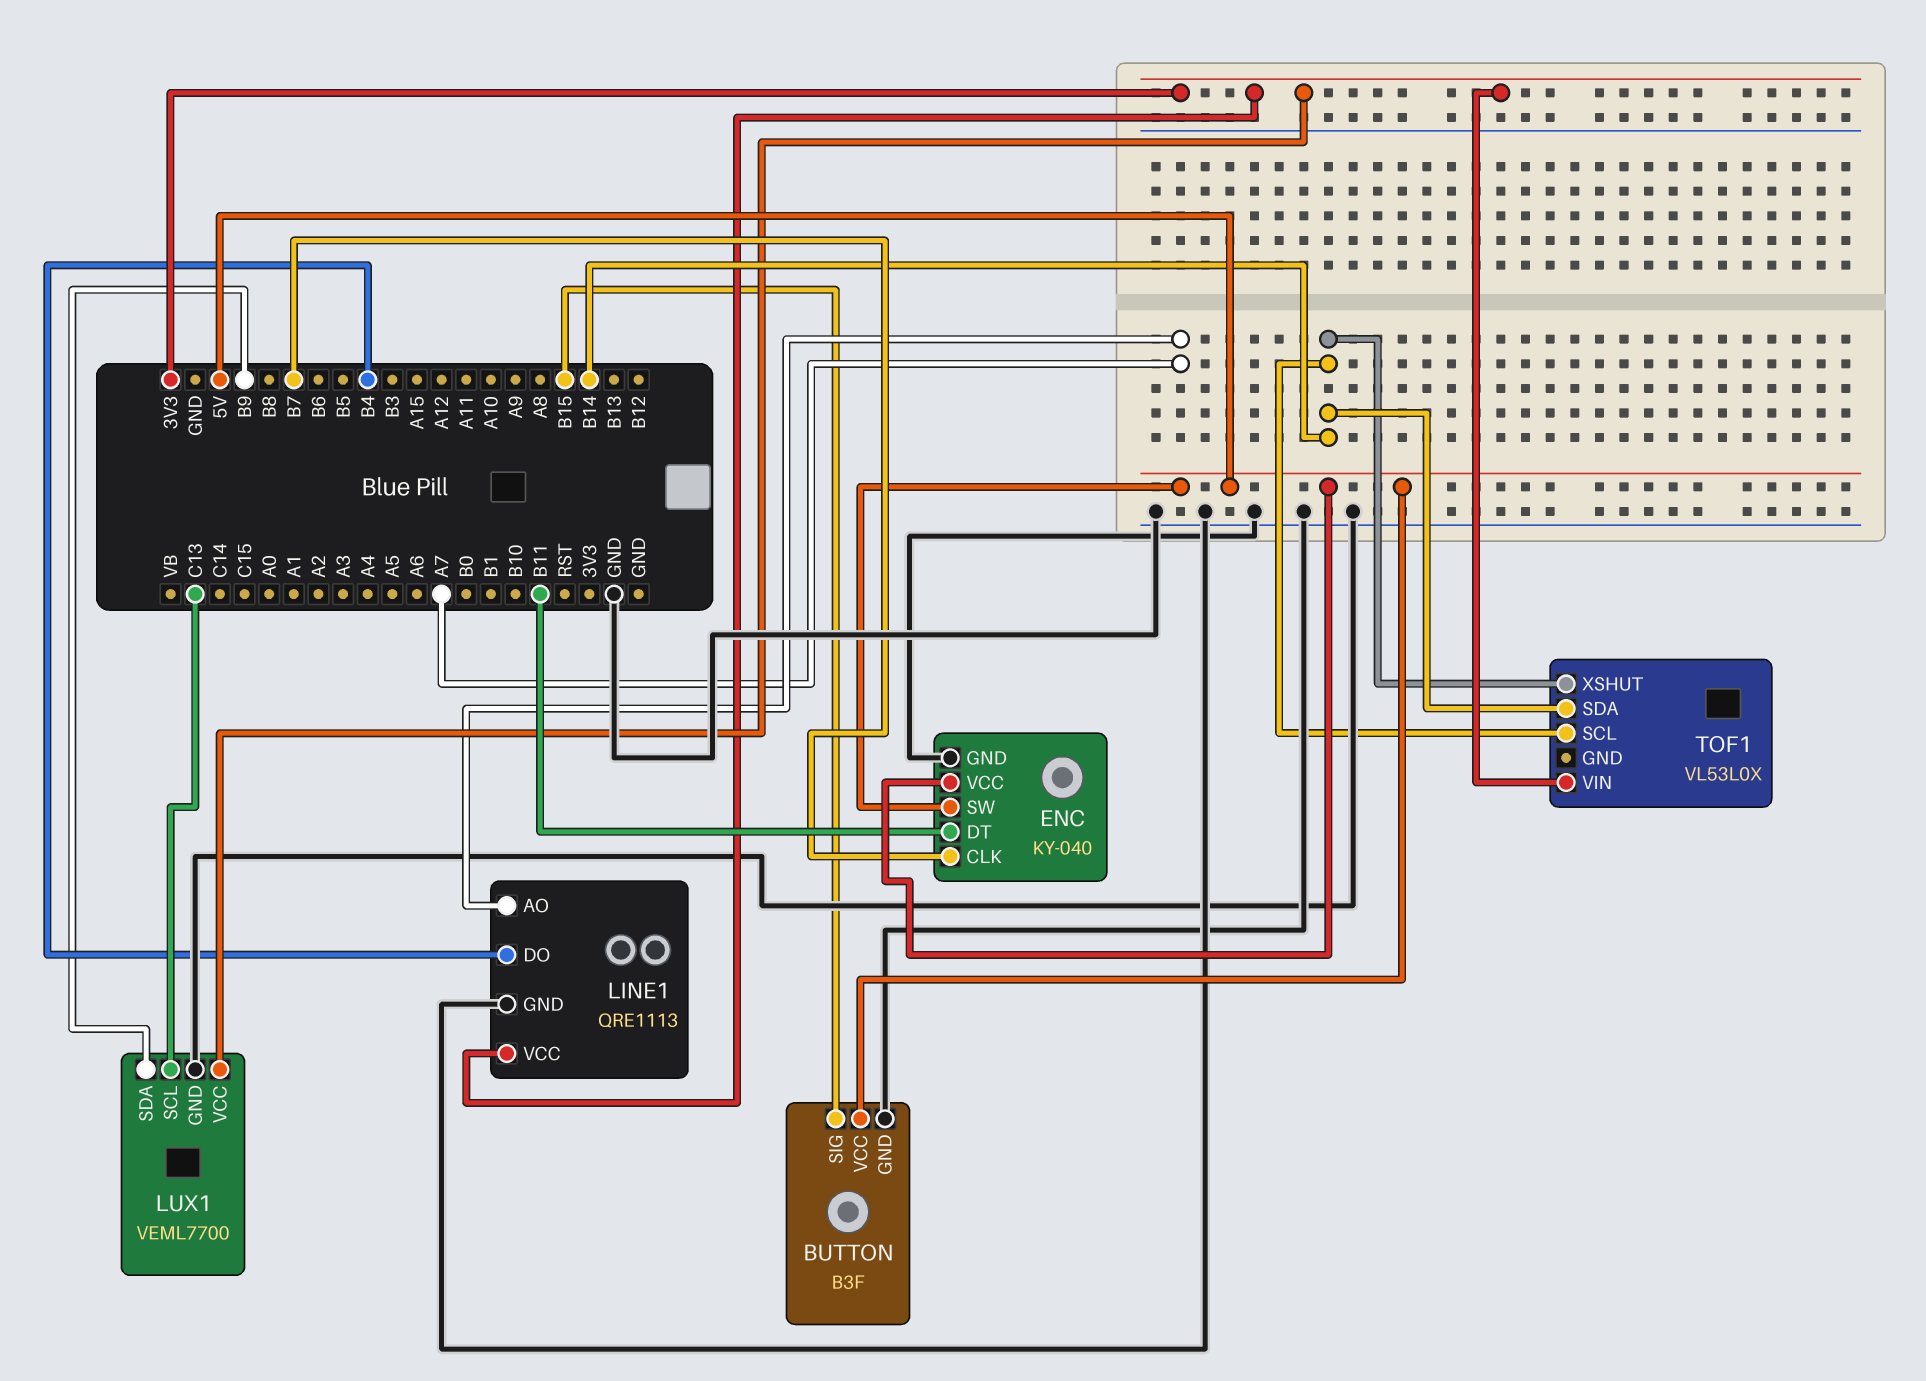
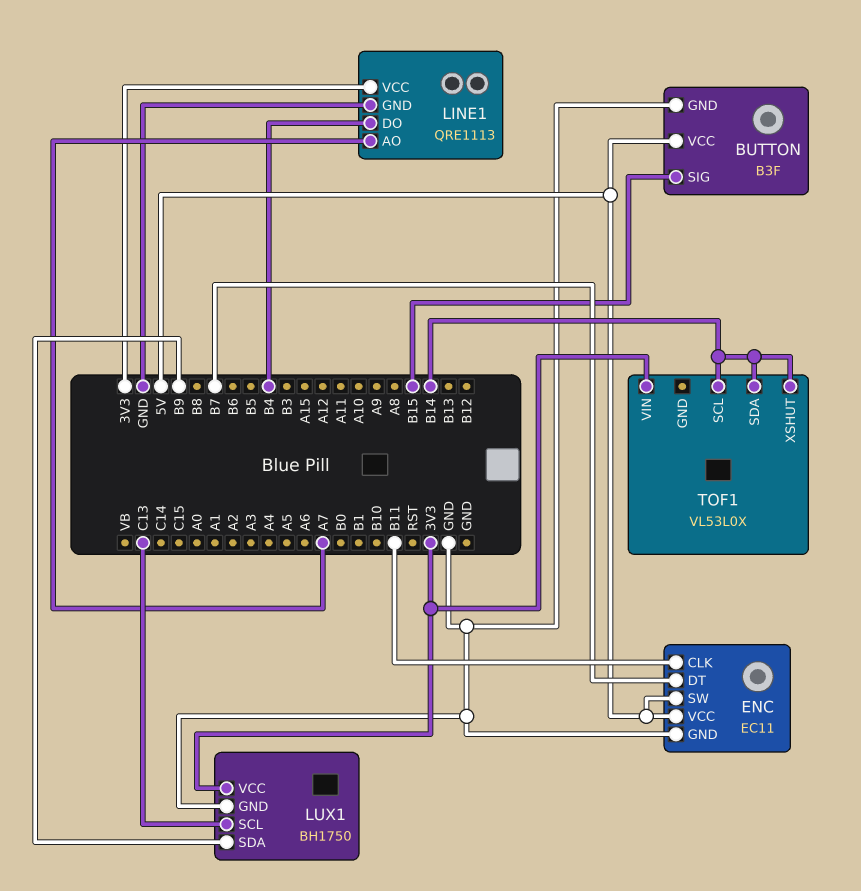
ENC: KY-040 -> EC11
ENC pin CLK: B7 -> B11
ENC pin DT: B11 -> B7
LUX1: VEML7700 -> BH1750

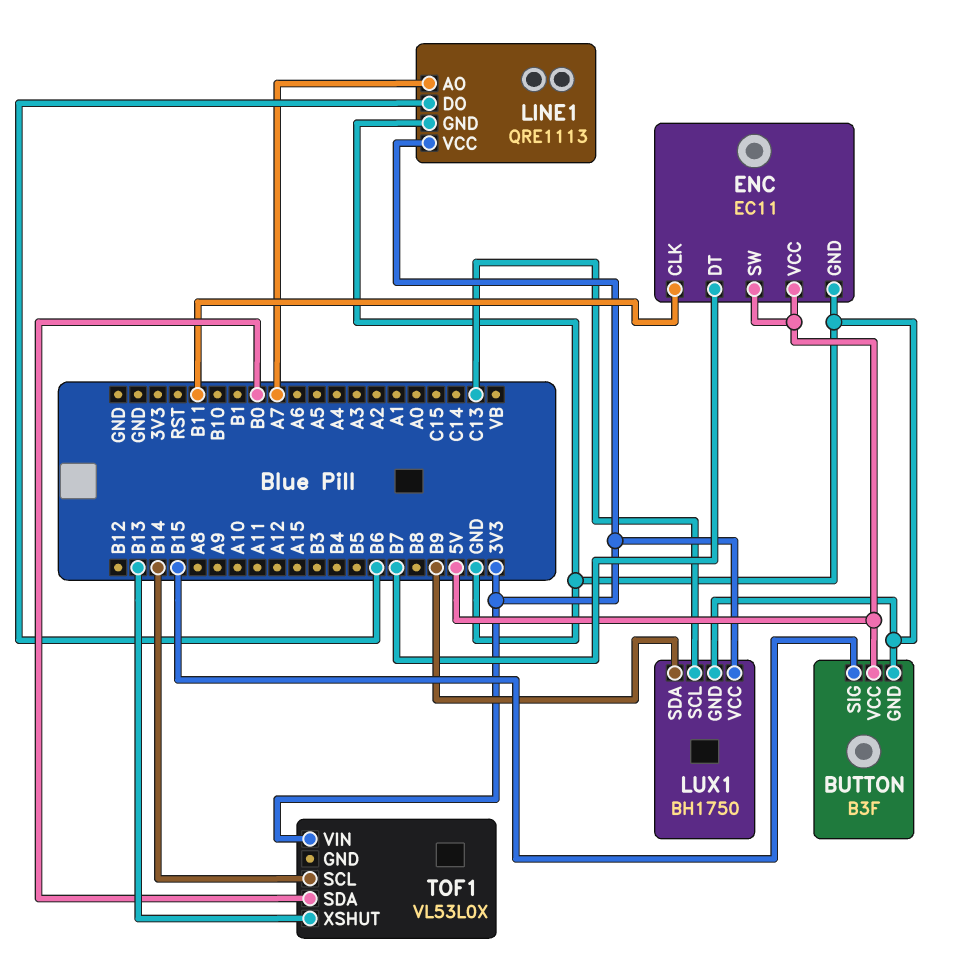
LINE1 pin DO: B4 -> B6
TOF1 pin SDA: B14 -> B0
TOF1 pin XSHUT: B14 -> B13

